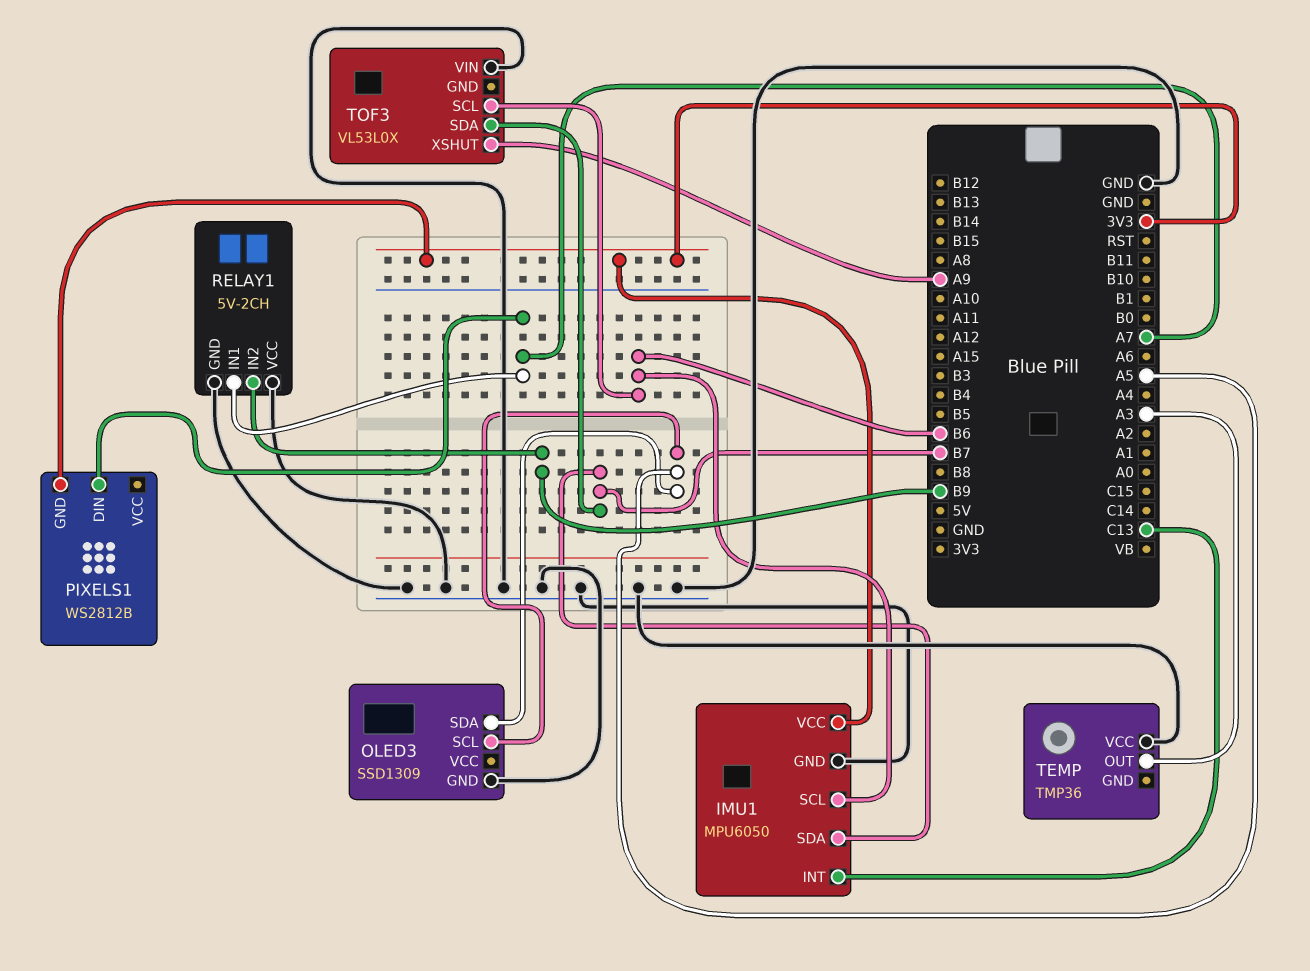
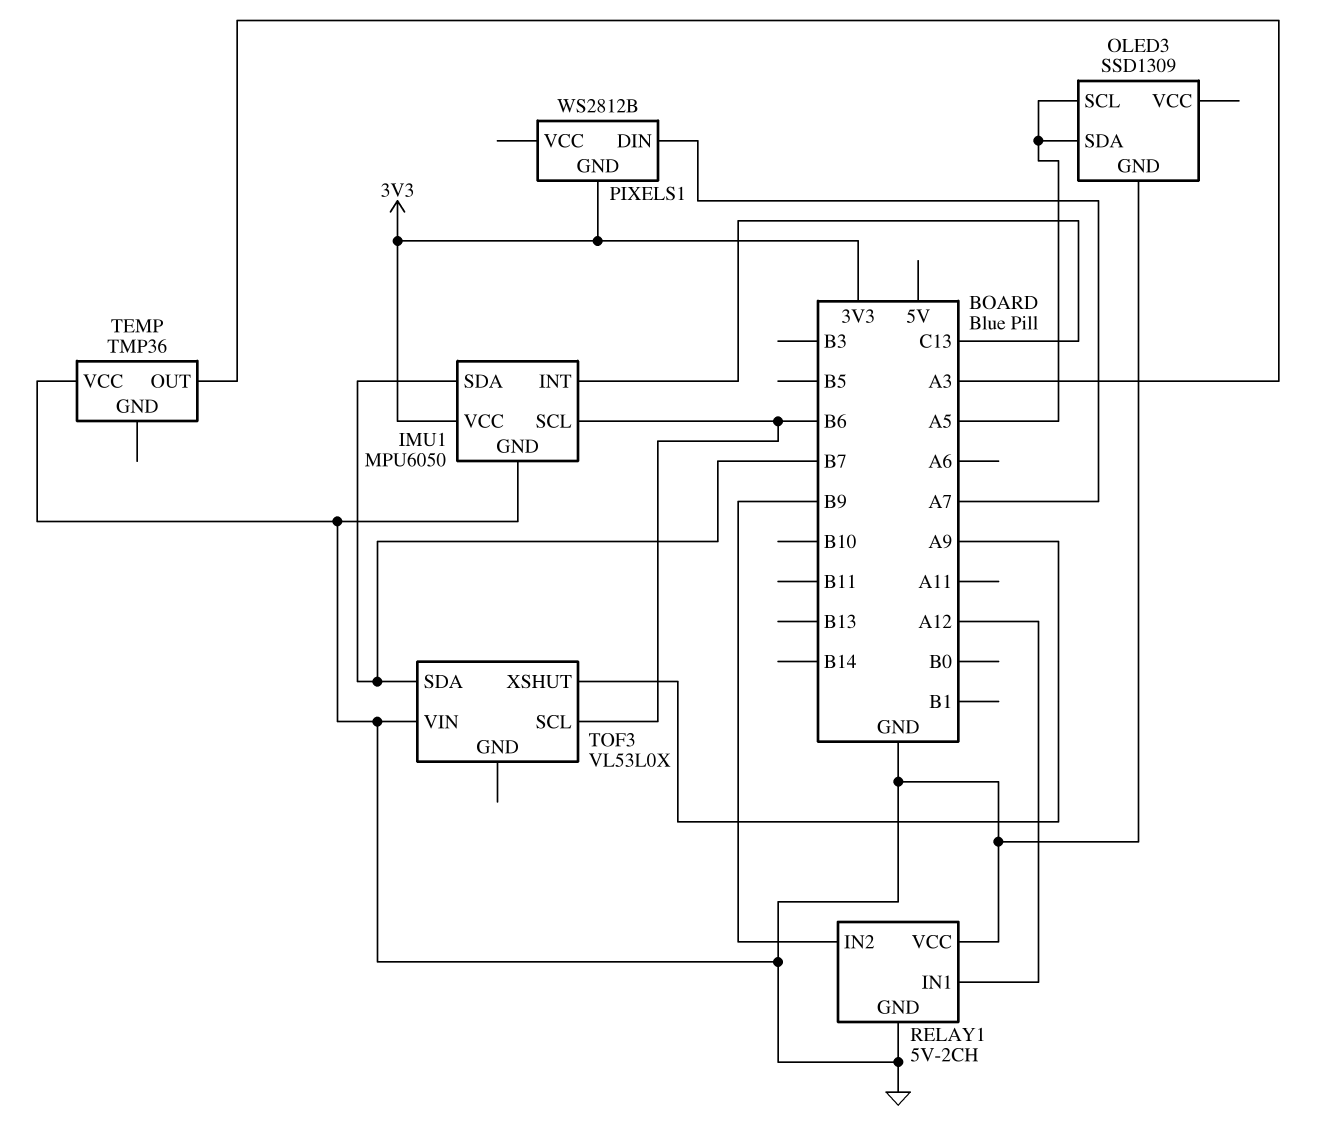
RELAY1 pin IN1: A7 -> A12

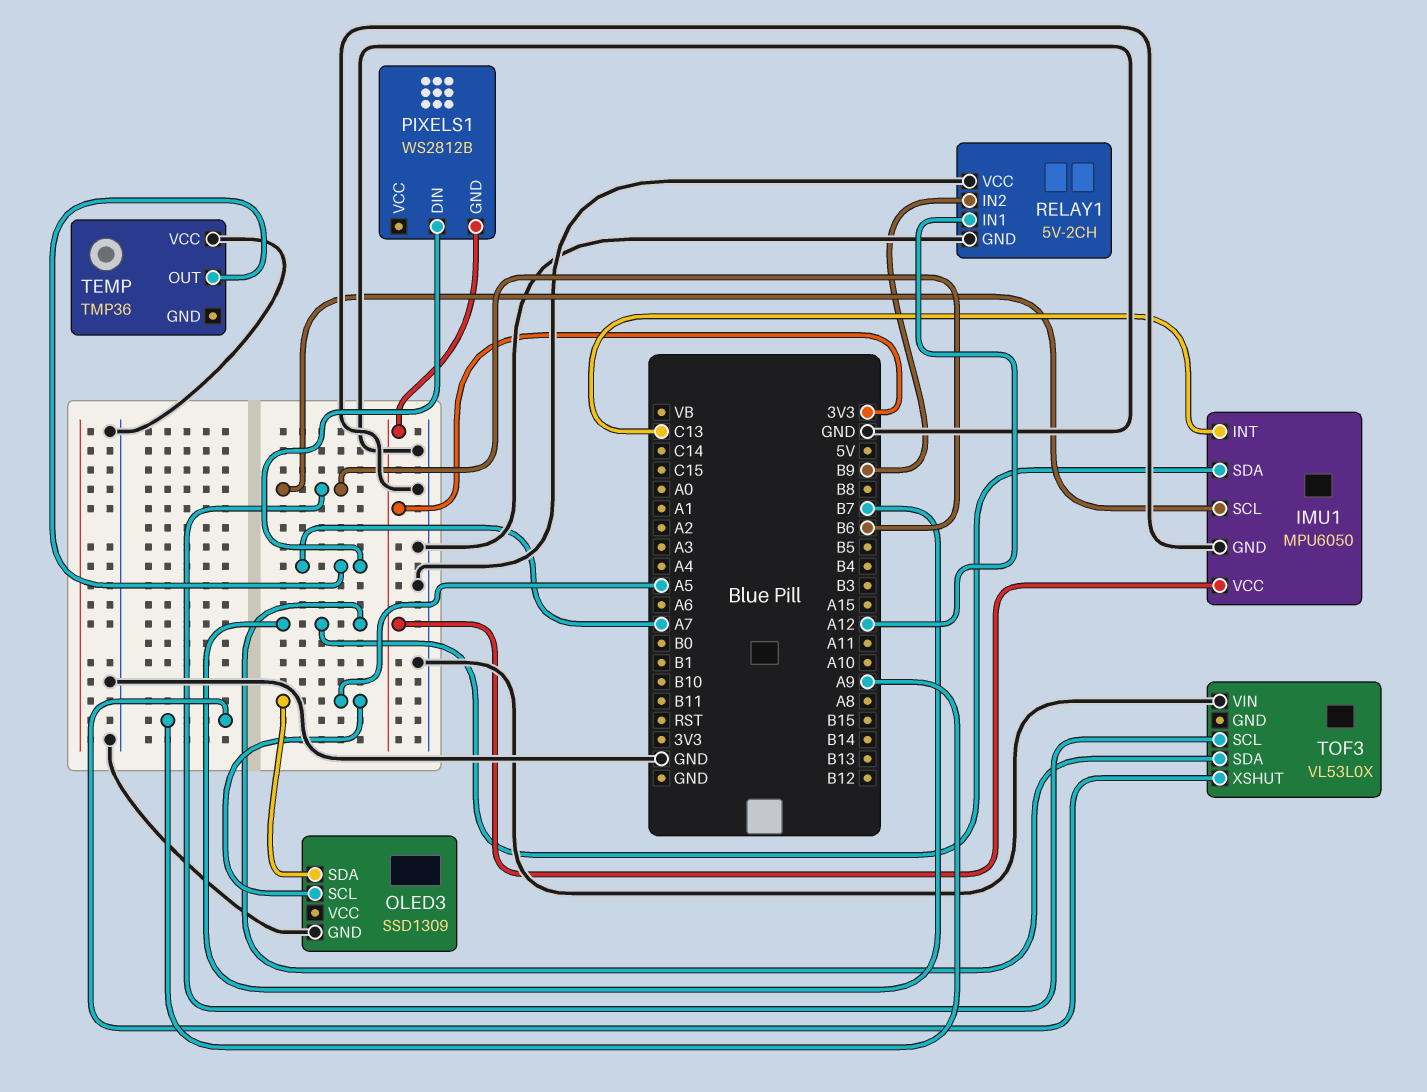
TEMP pin OUT: A3 -> A7

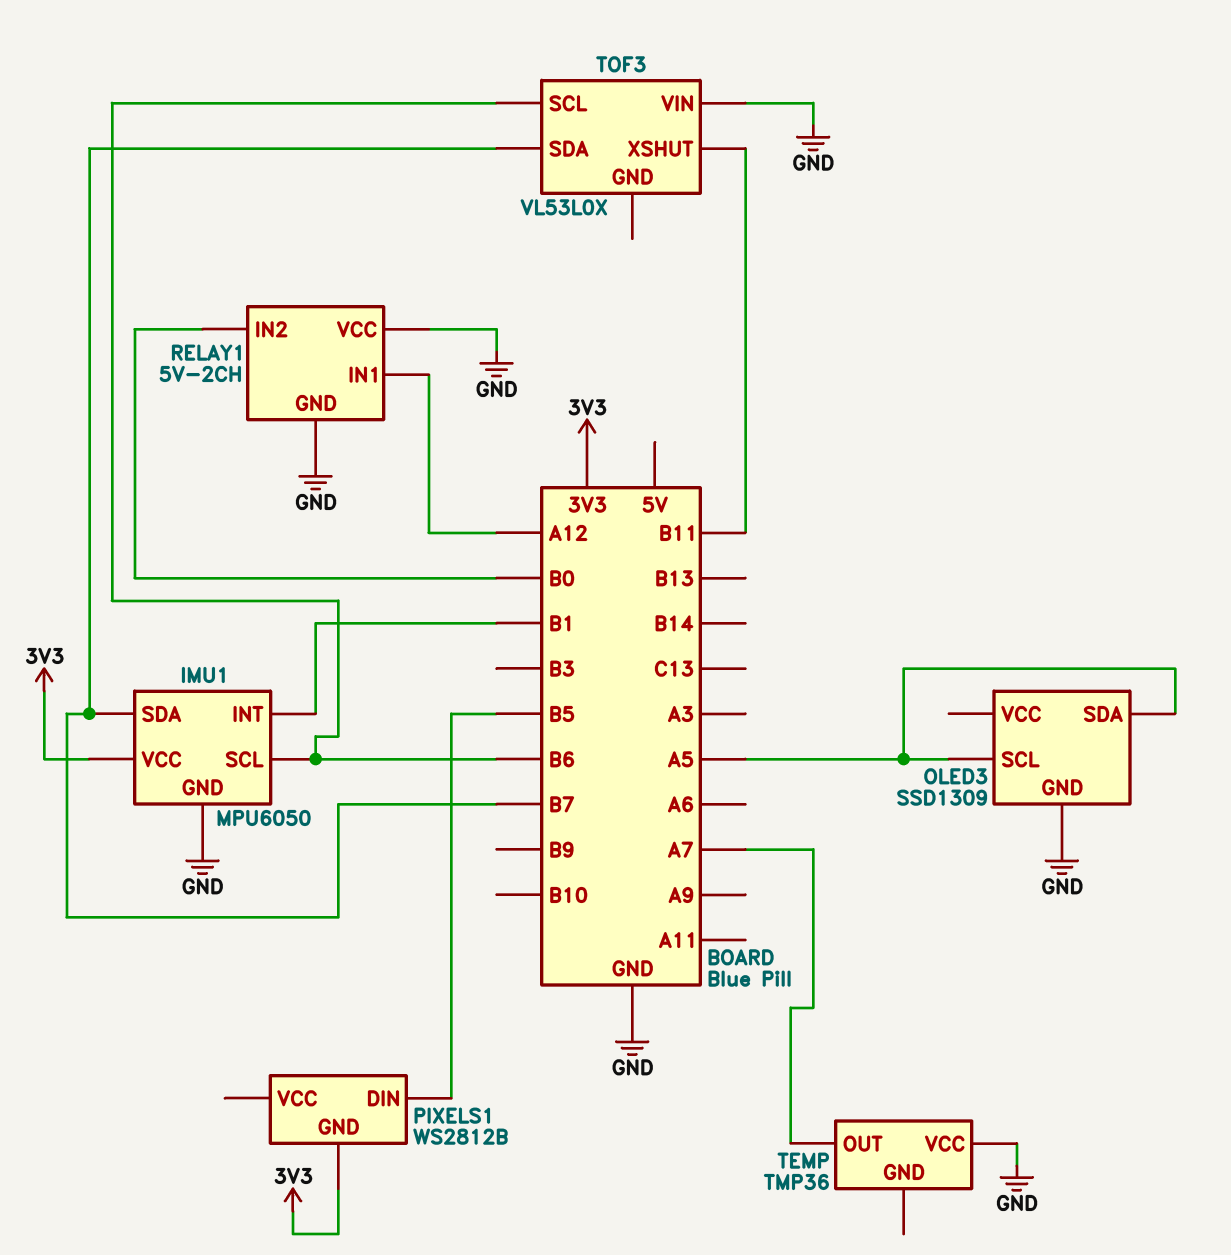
IMU1 pin INT: C13 -> B1
PIXELS1 pin DIN: A7 -> B5
RELAY1 pin IN2: B9 -> B0
TOF3 pin XSHUT: A9 -> B11

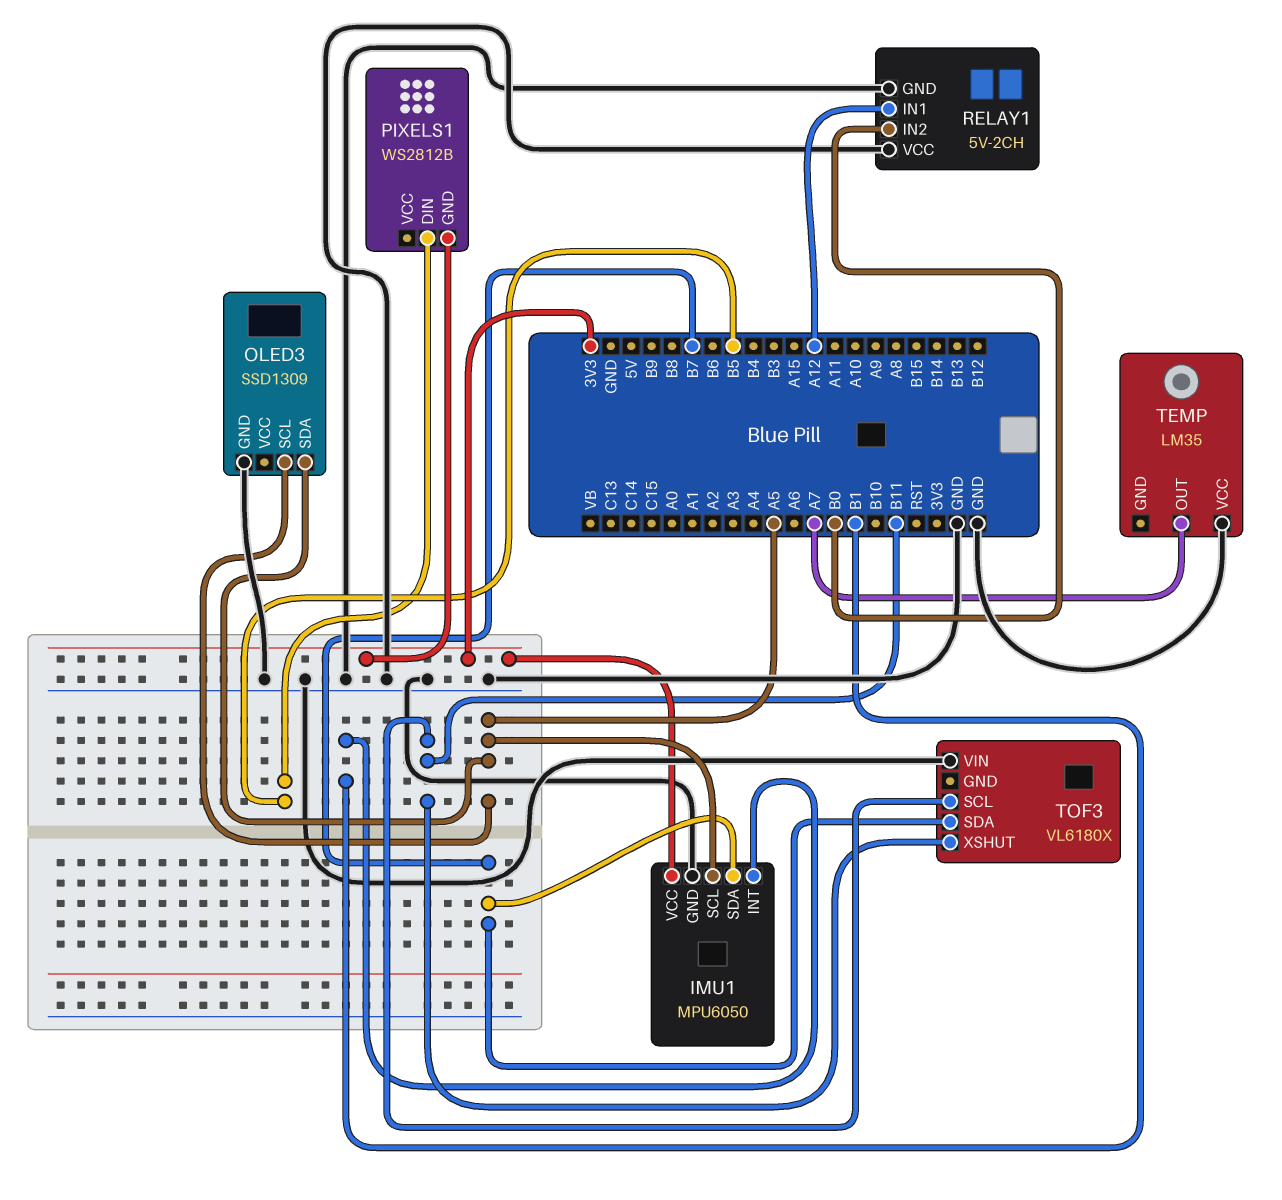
IMU1 pin SCL: B6 -> A5
TEMP: TMP36 -> LM35
TOF3: VL53L0X -> VL6180X
TOF3 pin SCL: B6 -> B11

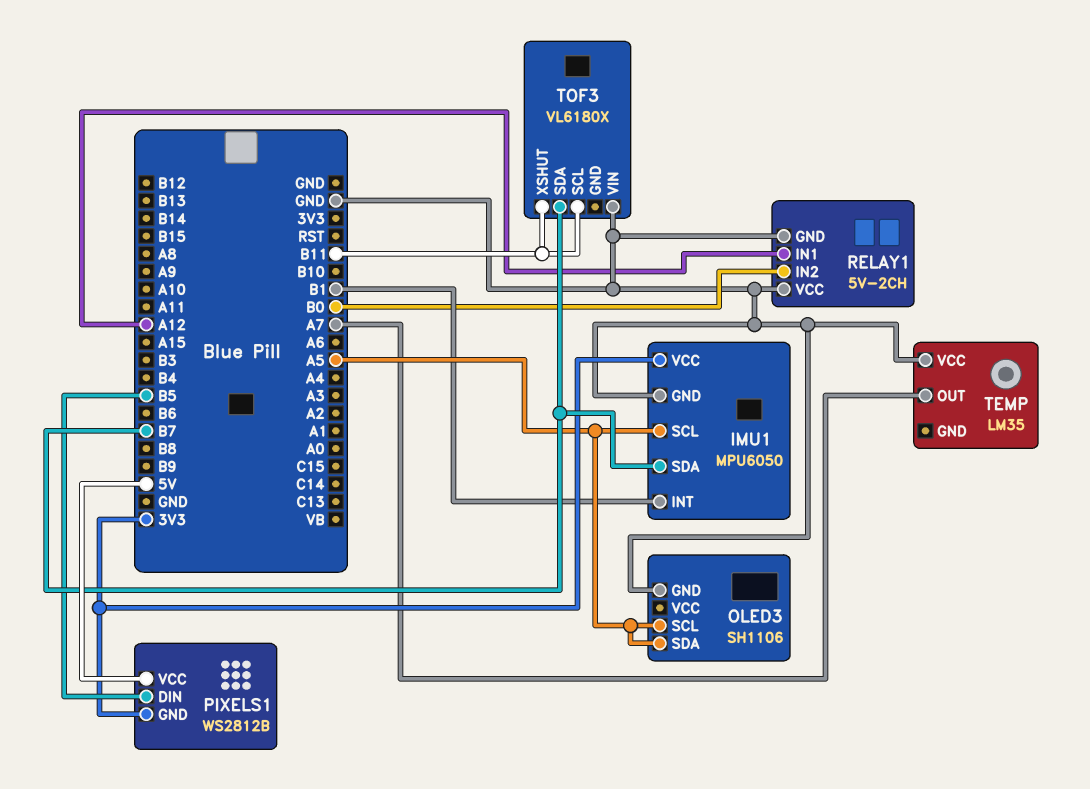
OLED3: SSD1309 -> SH1106
PIXELS1 pin VCC: none -> 5V

